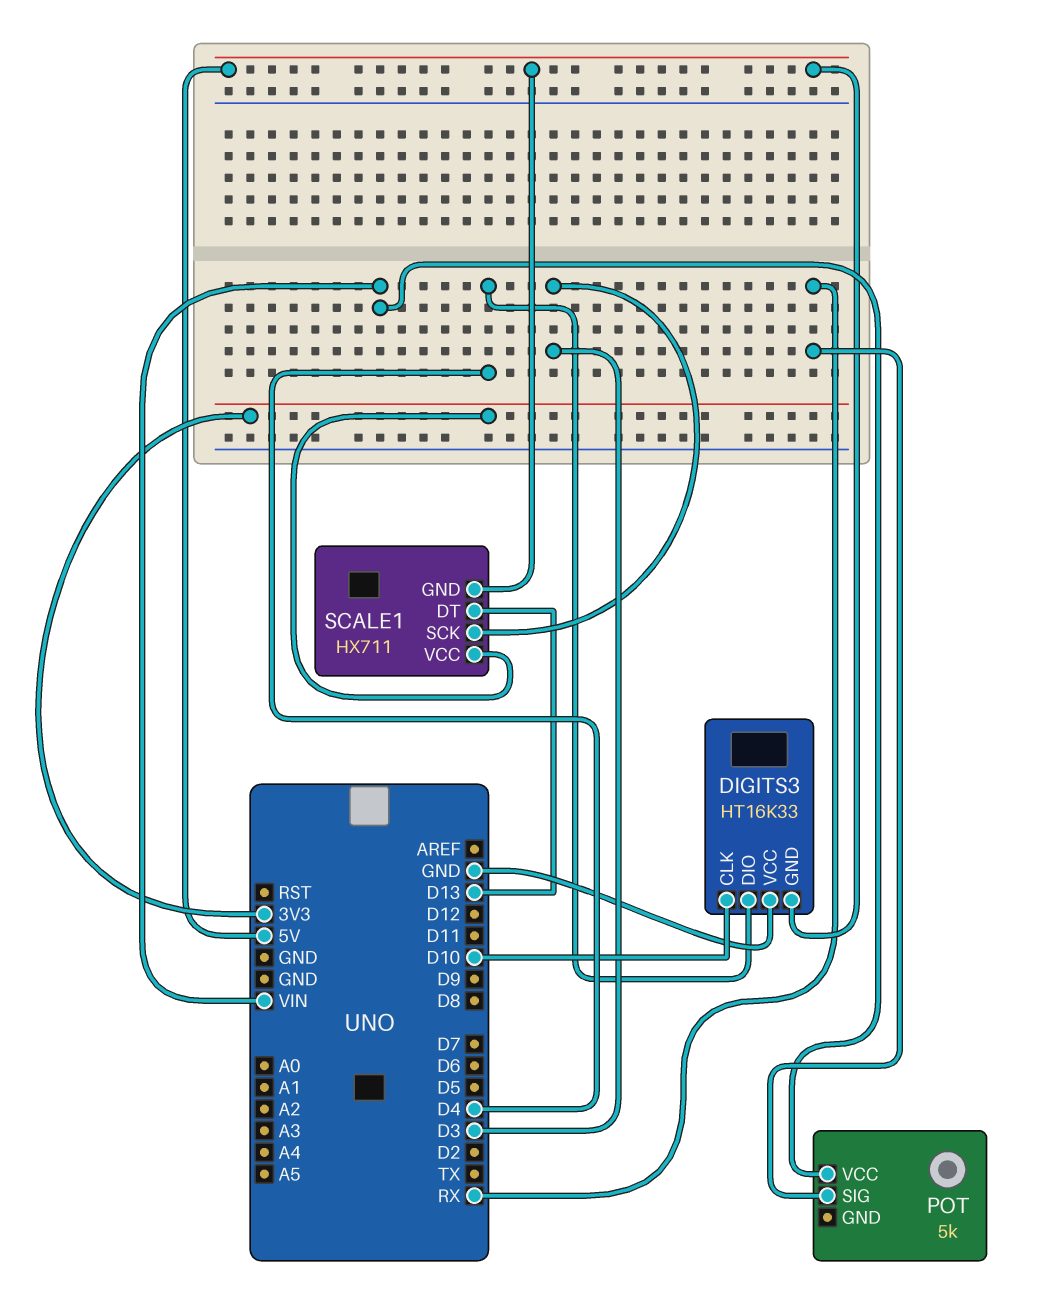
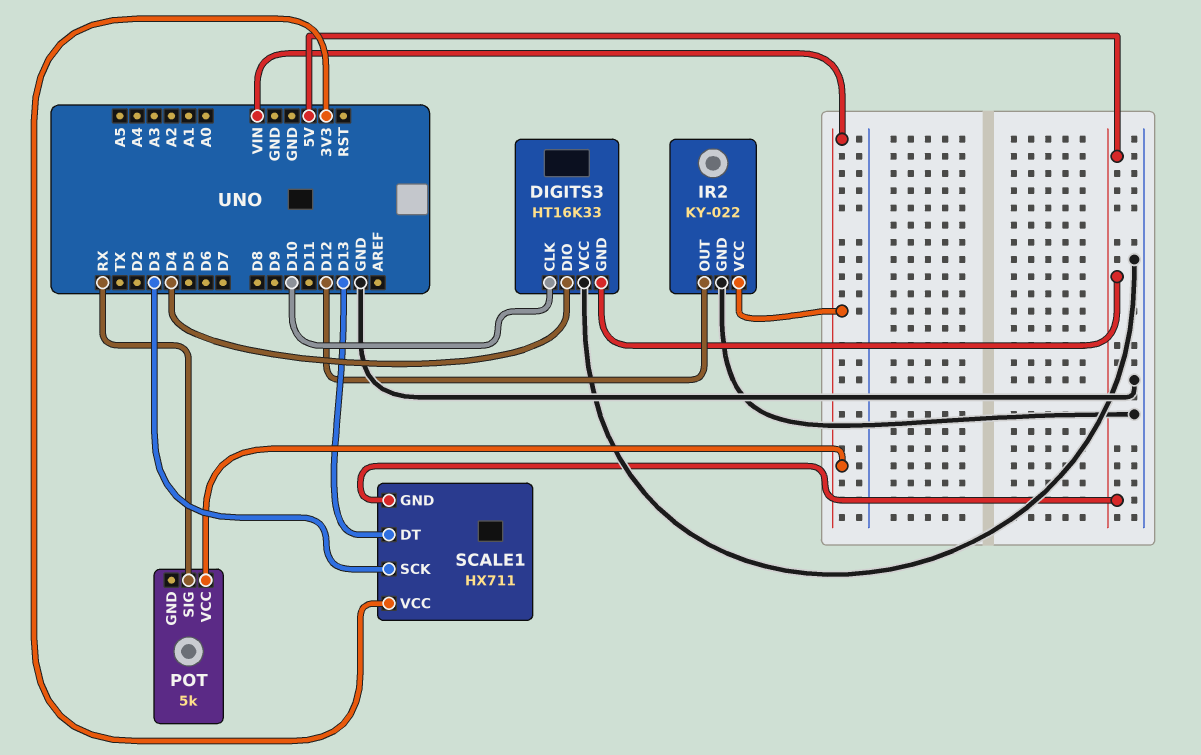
IR2: none -> KY-022
IR2 pin GND: none -> GND
IR2 pin OUT: none -> D12
IR2 pin VCC: none -> VIN

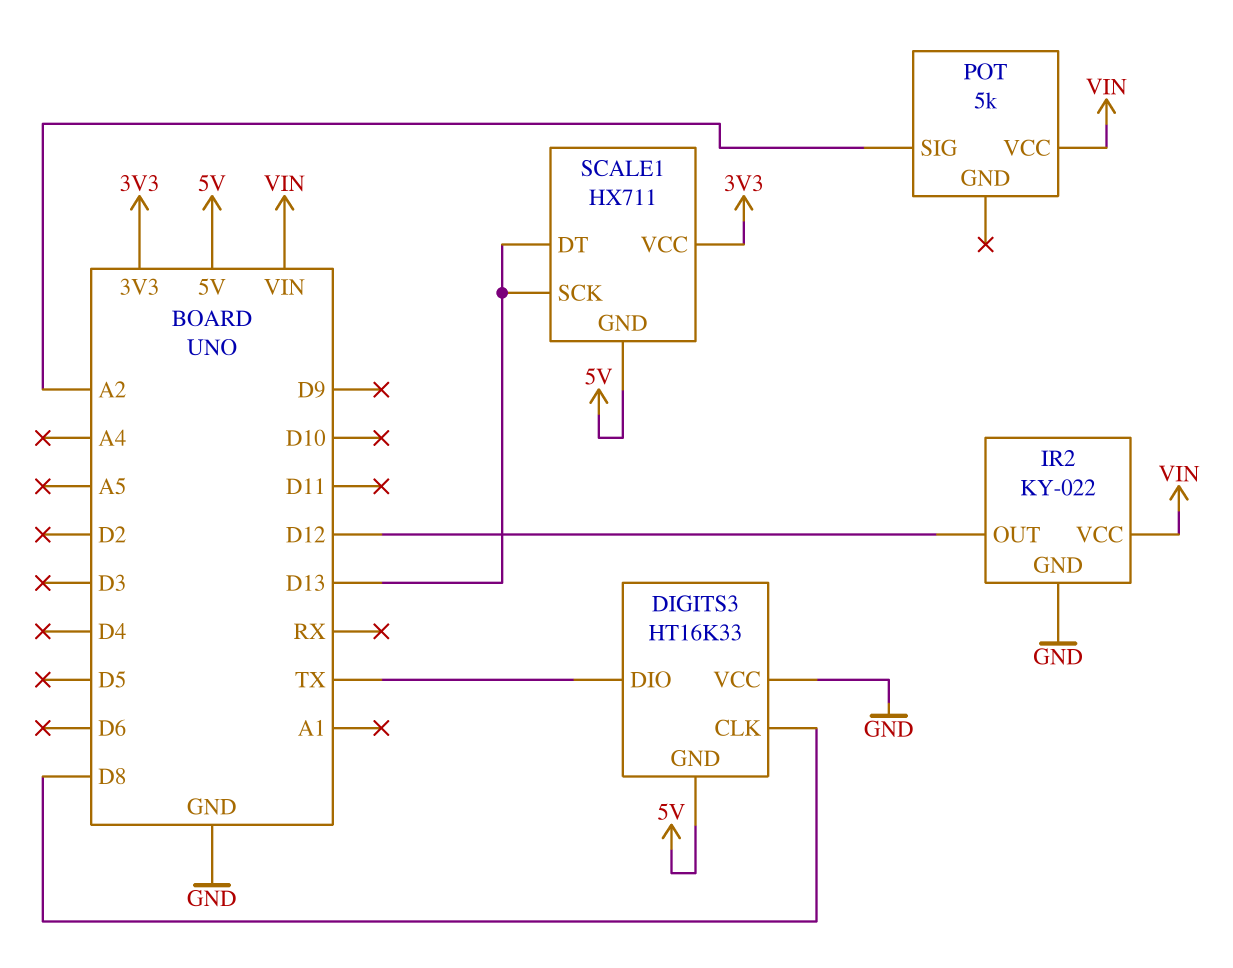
DIGITS3 pin CLK: D10 -> D8
DIGITS3 pin DIO: D4 -> TX
POT pin SIG: RX -> A2
SCALE1 pin SCK: D3 -> D13

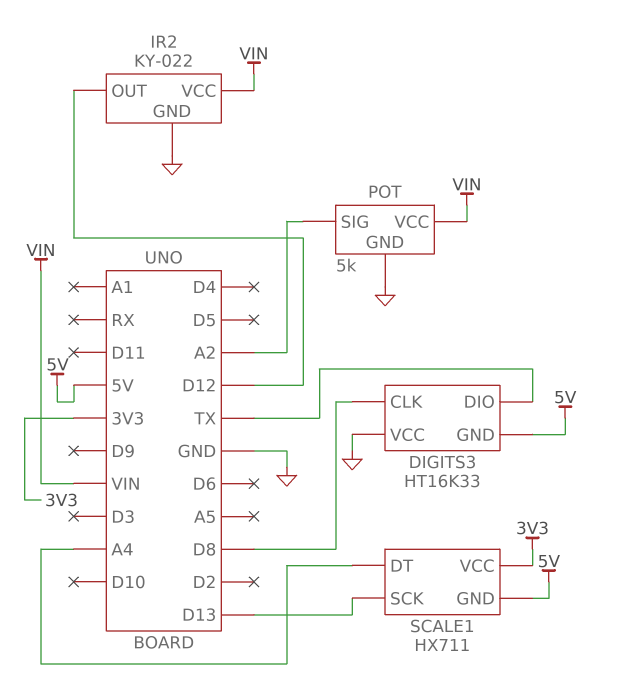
POT pin GND: none -> GND
SCALE1 pin DT: D13 -> A4

